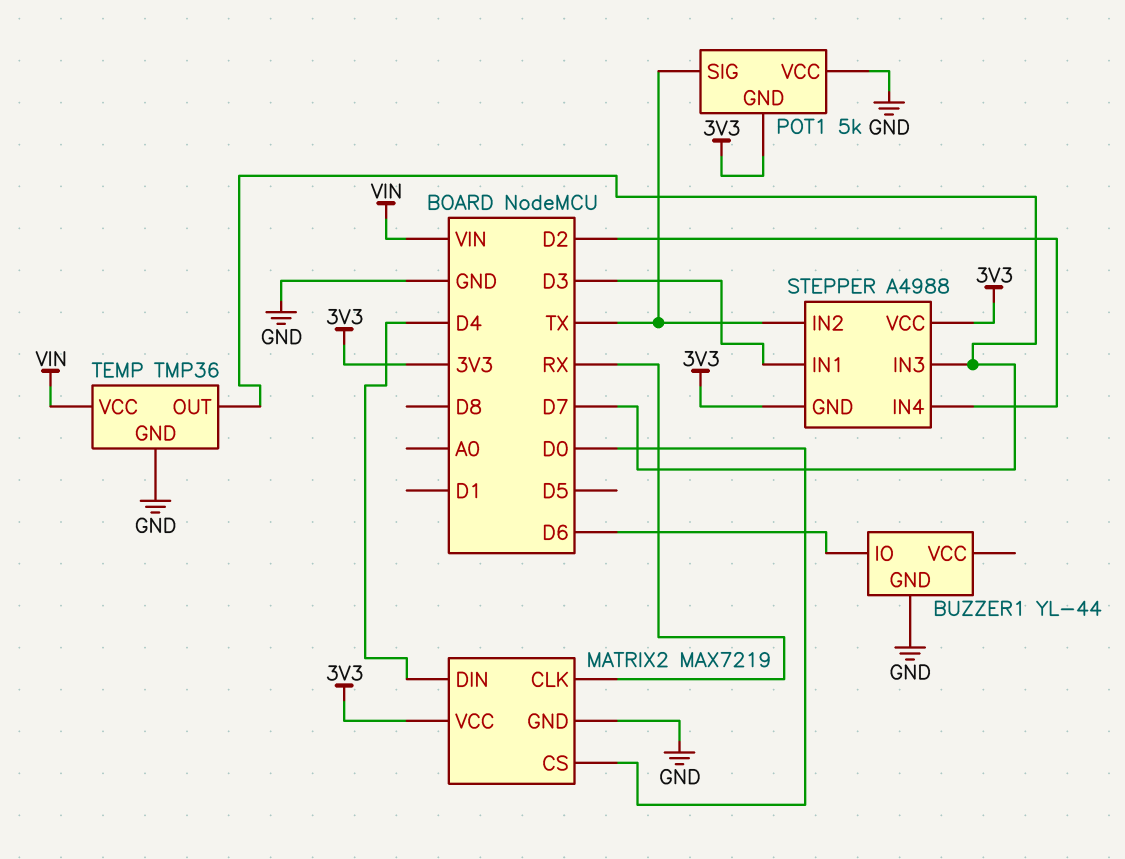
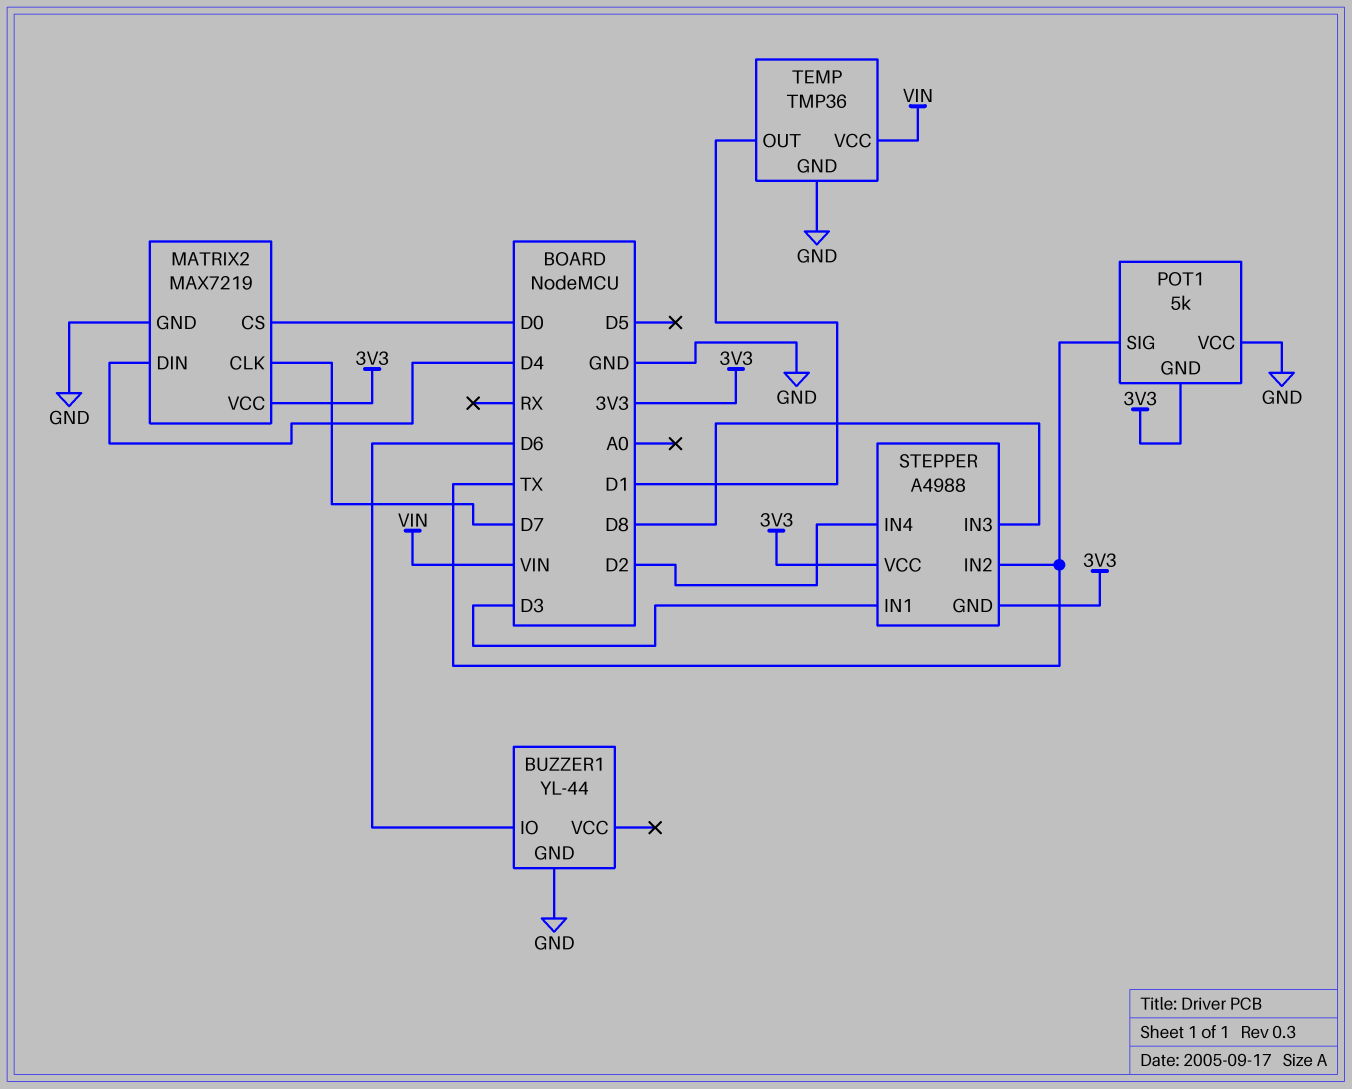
MATRIX2 pin CLK: RX -> D7
STEPPER pin IN3: D7 -> D8
TEMP pin OUT: D7 -> D1

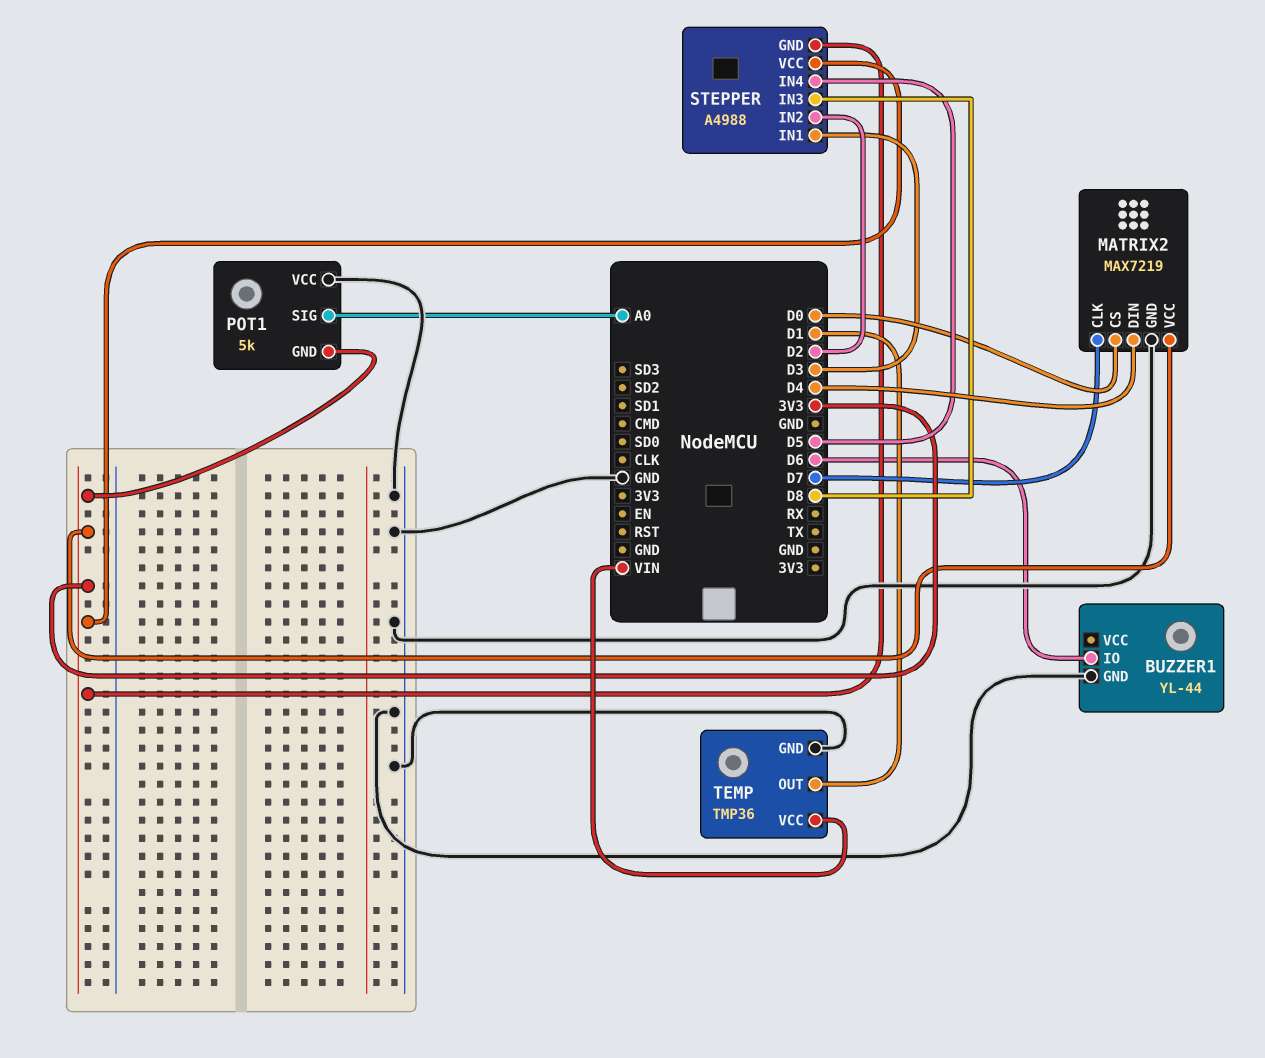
POT1 pin SIG: TX -> A0
STEPPER pin IN2: TX -> D2
STEPPER pin IN4: D2 -> D5

